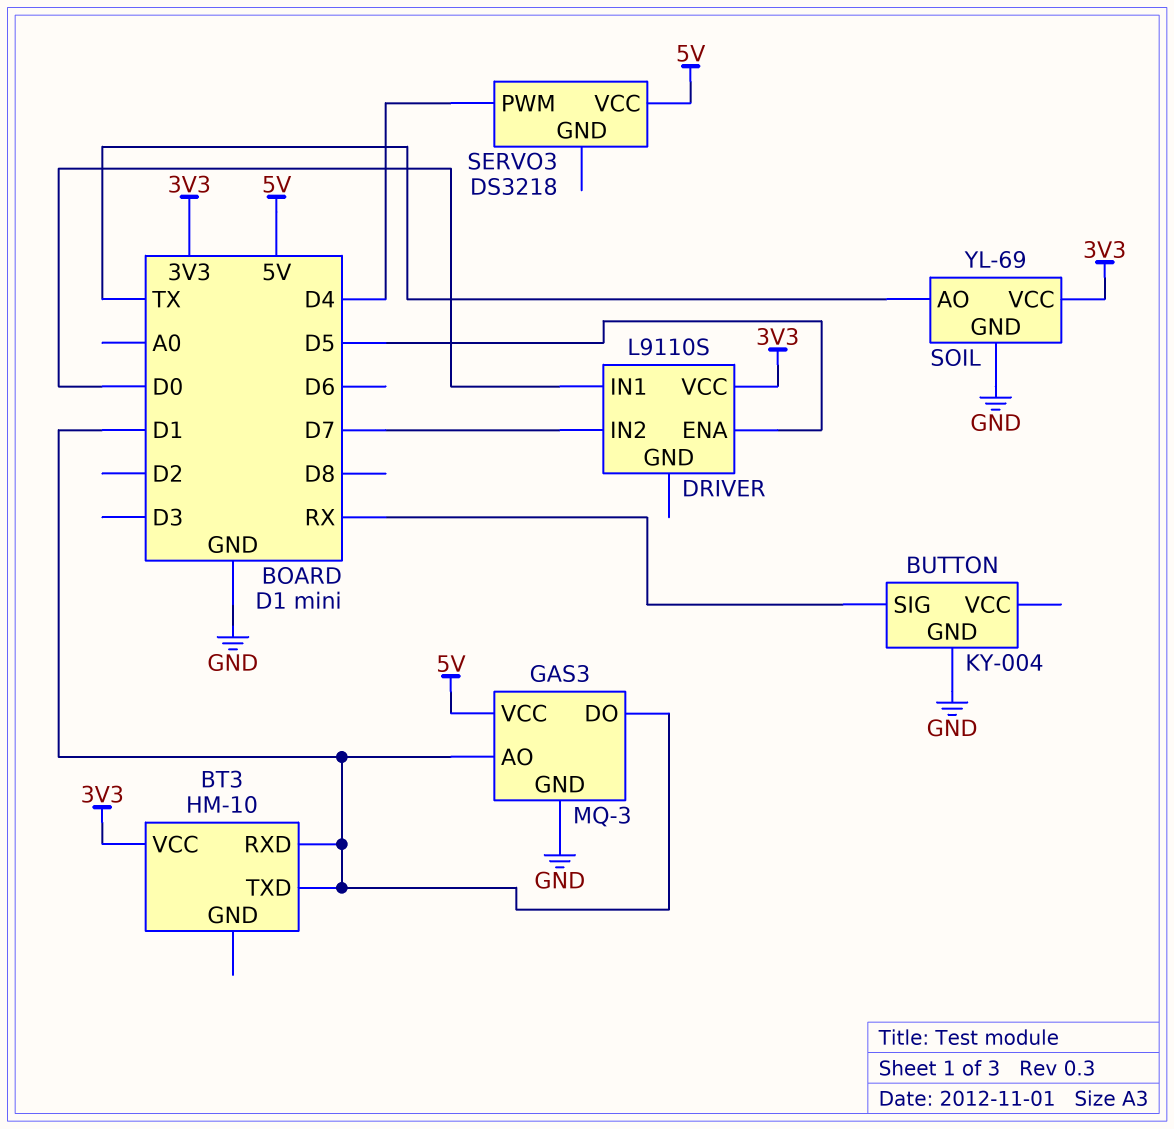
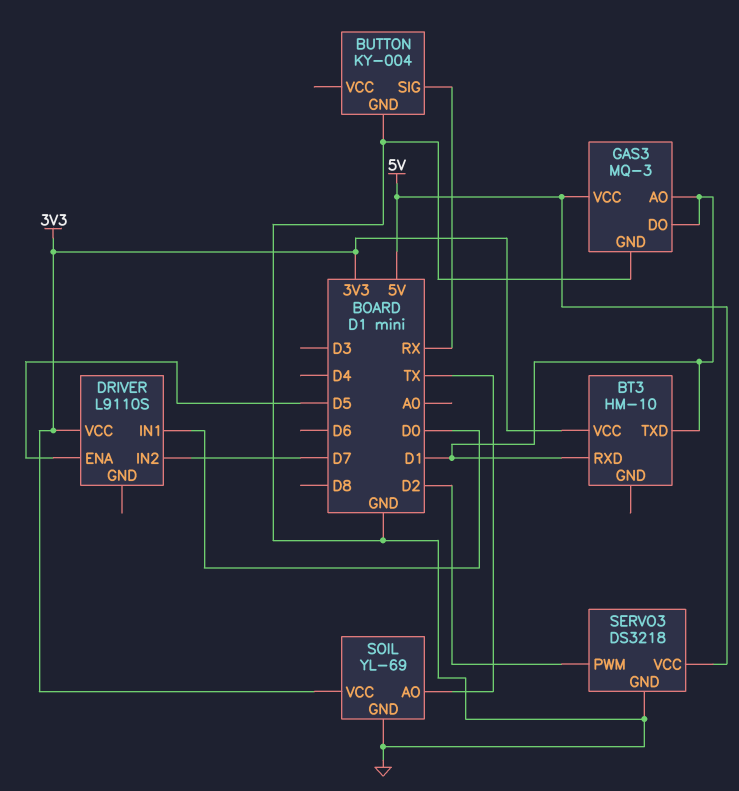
SERVO3 pin GND: none -> GND
SERVO3 pin PWM: D4 -> D2

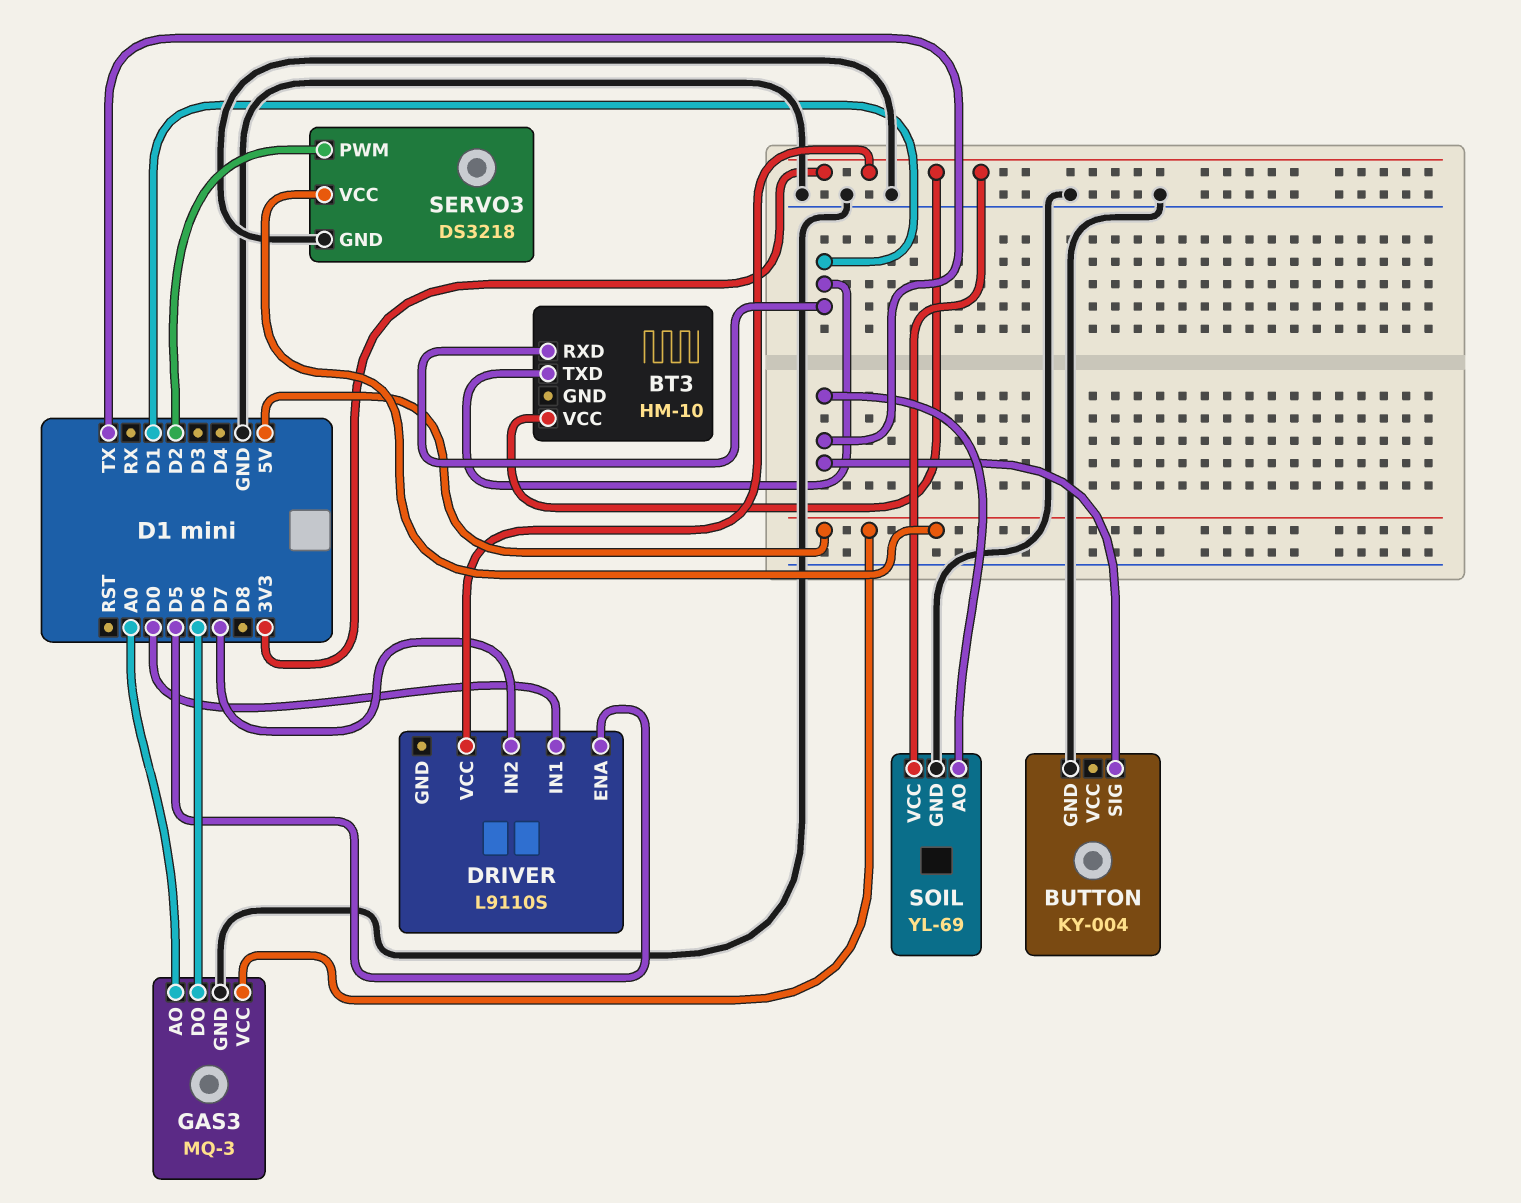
BUTTON pin SIG: RX -> TX
GAS3 pin AO: D1 -> A0
GAS3 pin DO: D1 -> D6

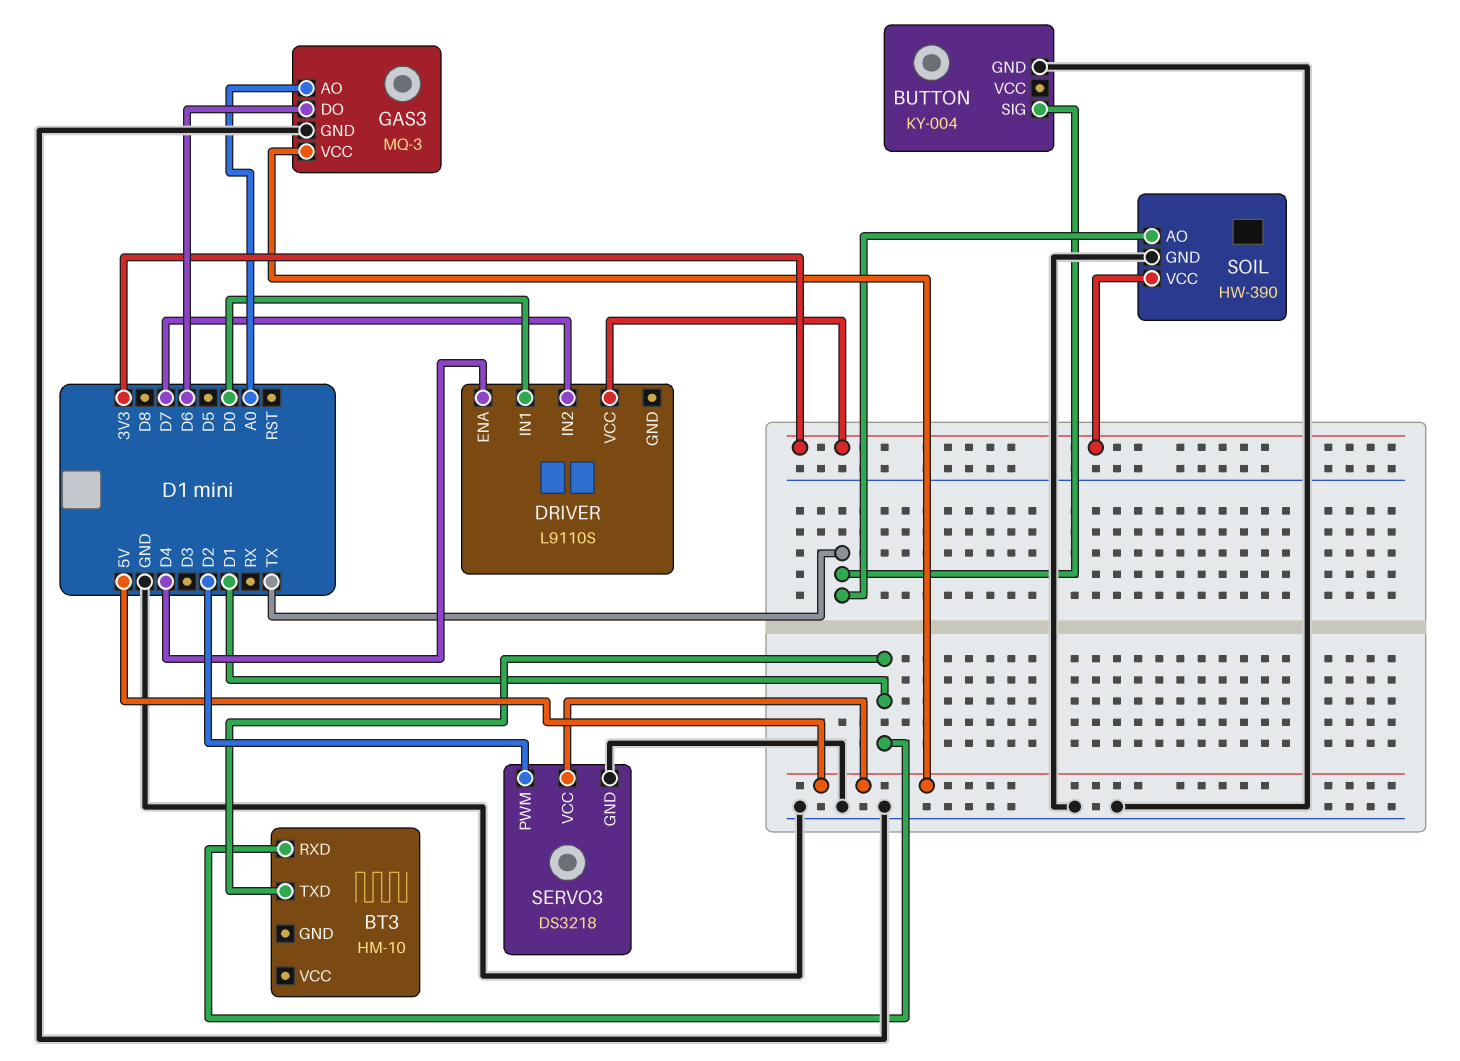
BT3 pin VCC: 3V3 -> none
DRIVER pin ENA: D5 -> D4
SOIL: YL-69 -> HW-390

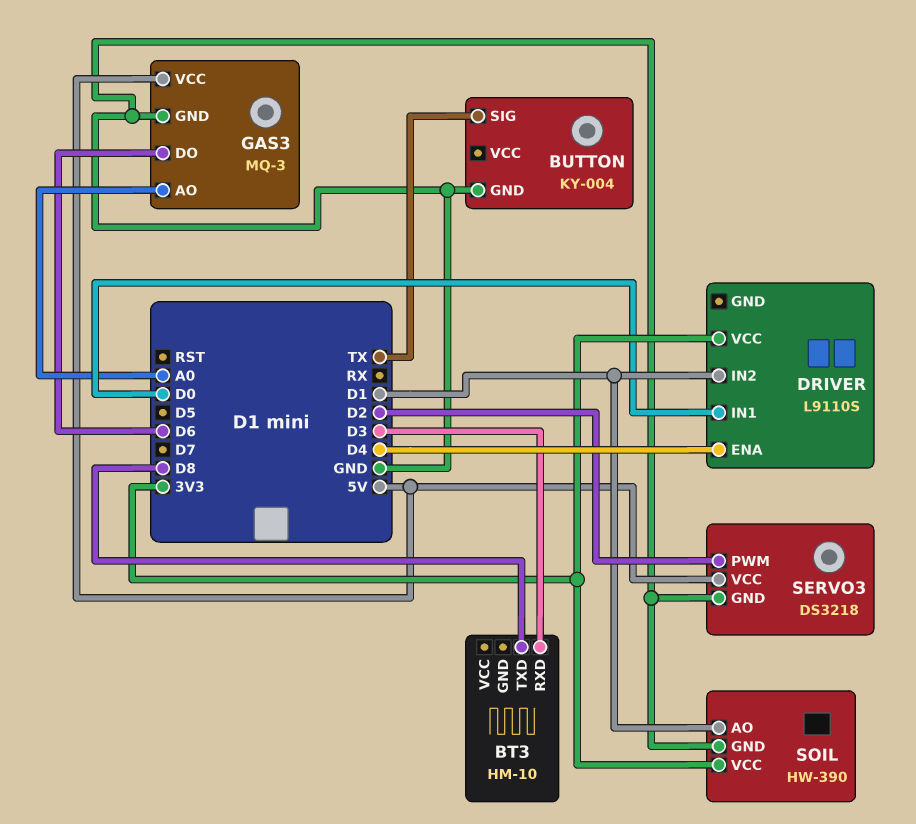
BT3 pin RXD: D1 -> D3
BT3 pin TXD: D1 -> D8
DRIVER pin IN2: D7 -> D1
SOIL pin AO: TX -> D1

